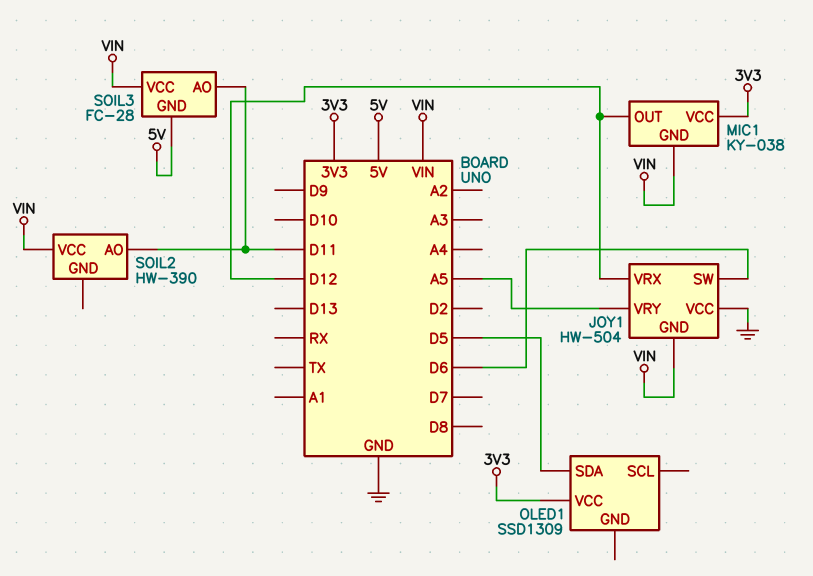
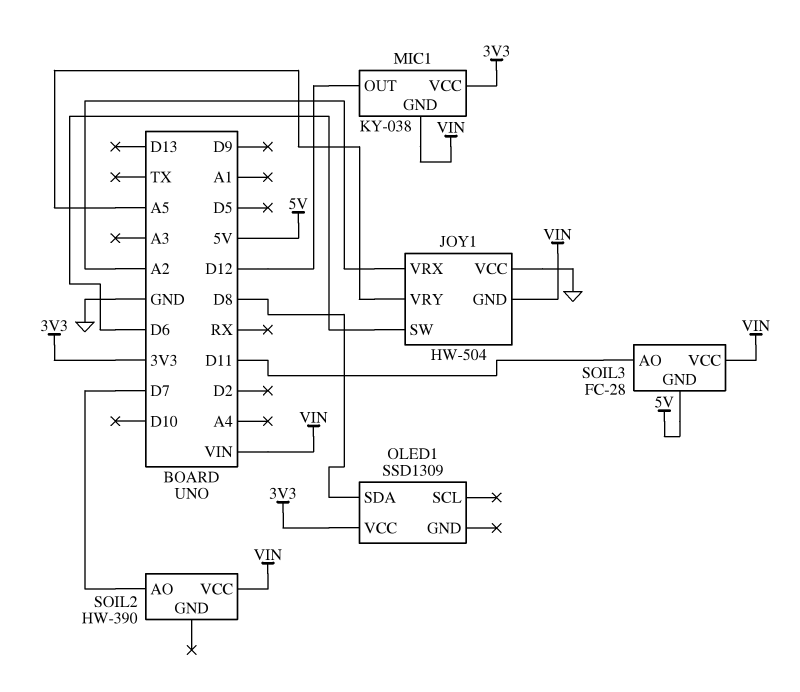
JOY1 pin VRX: D12 -> A2
OLED1 pin SDA: D5 -> D8
SOIL2 pin AO: D11 -> D7

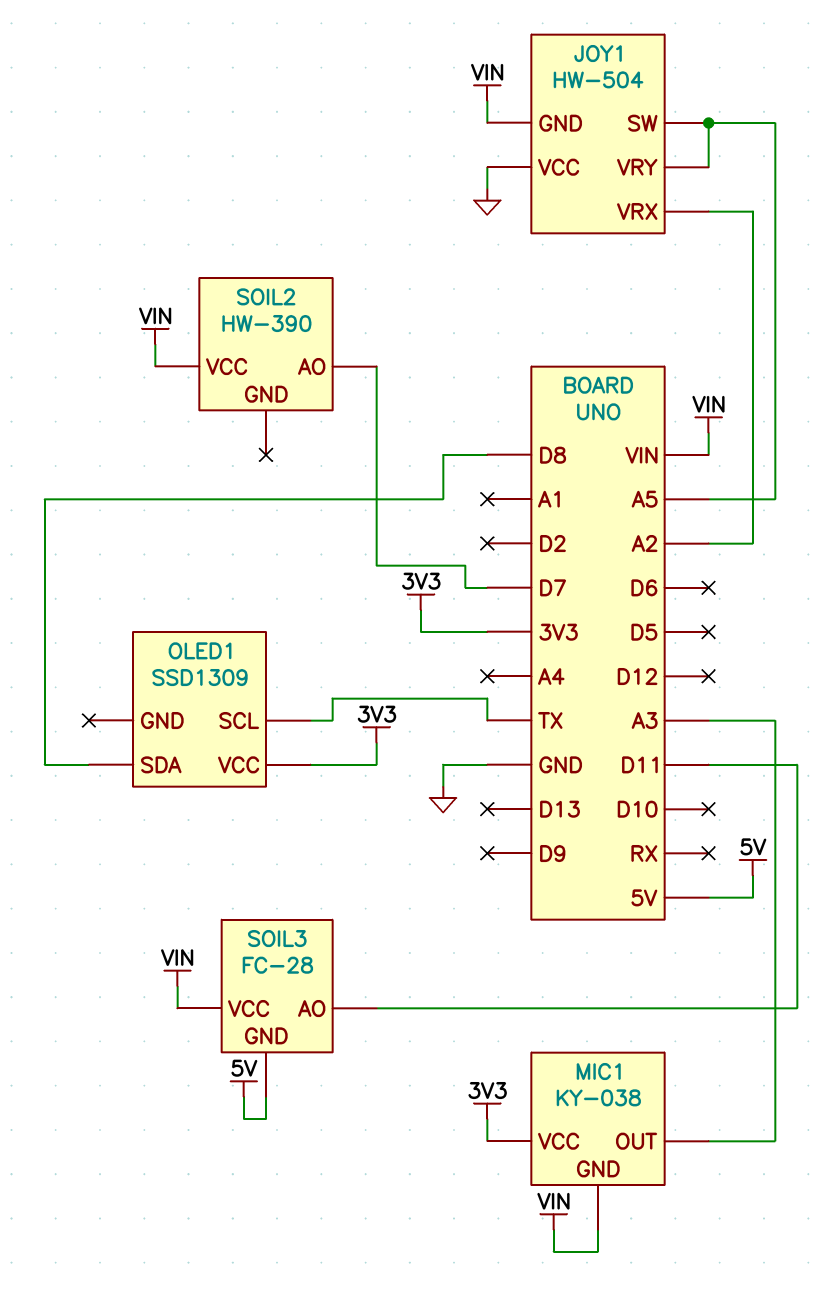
JOY1 pin SW: D6 -> A5
MIC1 pin OUT: D12 -> A3
OLED1 pin SCL: none -> TX

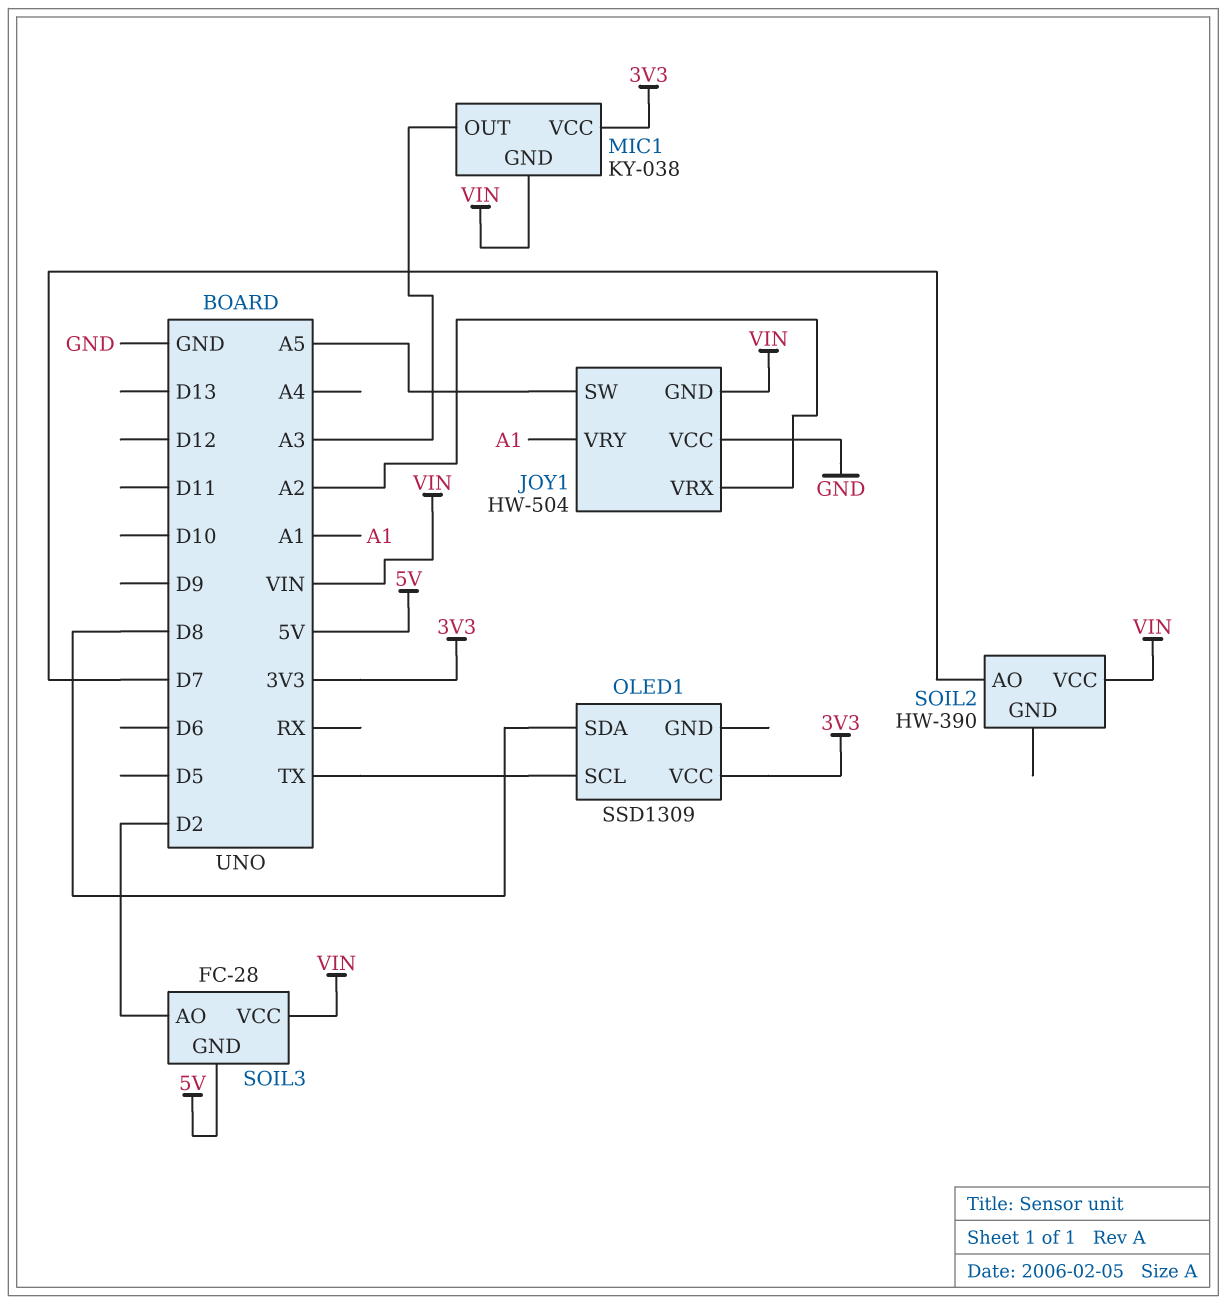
JOY1 pin VRY: A5 -> A1
SOIL3 pin AO: D11 -> D2

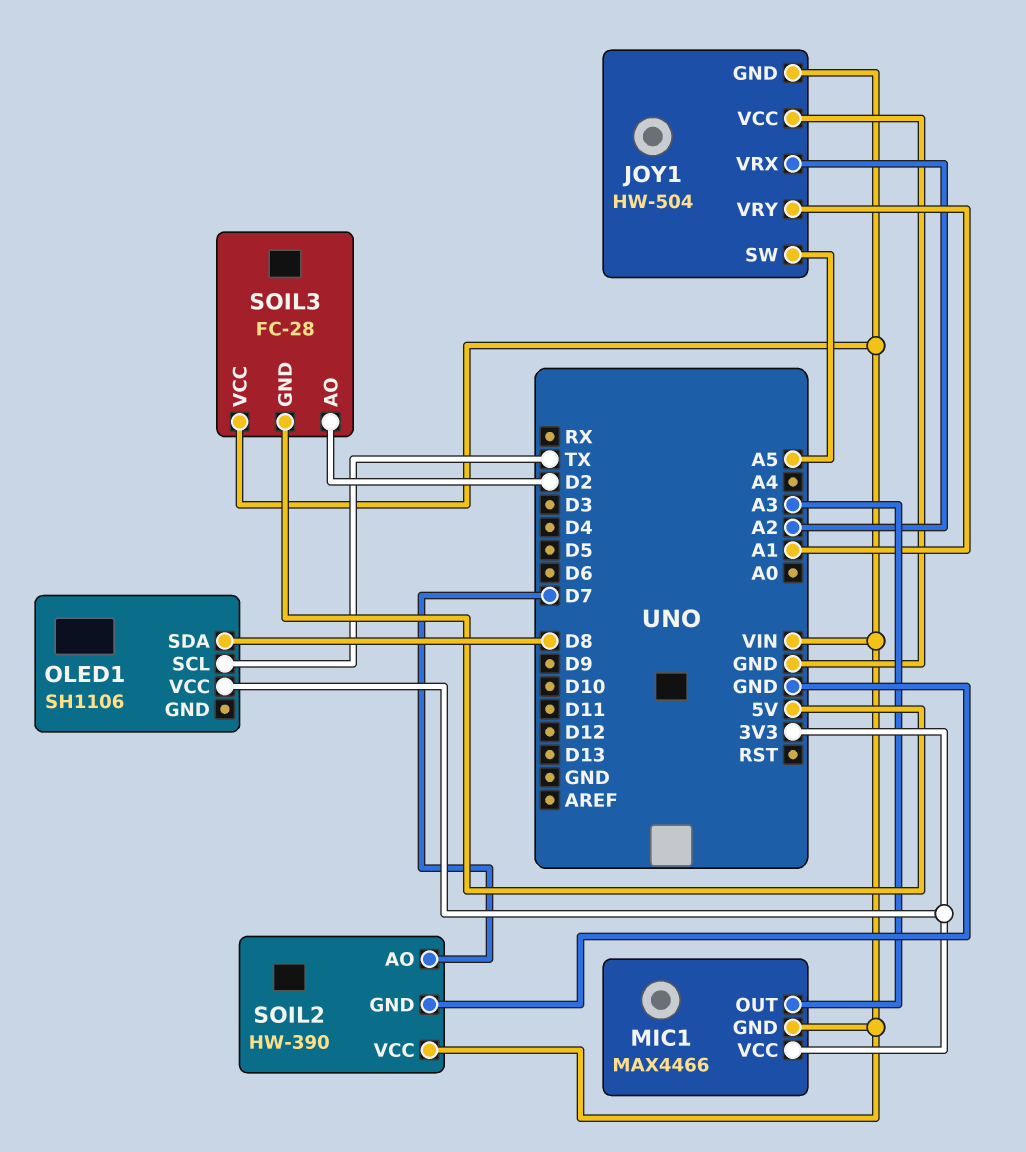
MIC1: KY-038 -> MAX4466
OLED1: SSD1309 -> SH1106
SOIL2 pin GND: none -> GND

